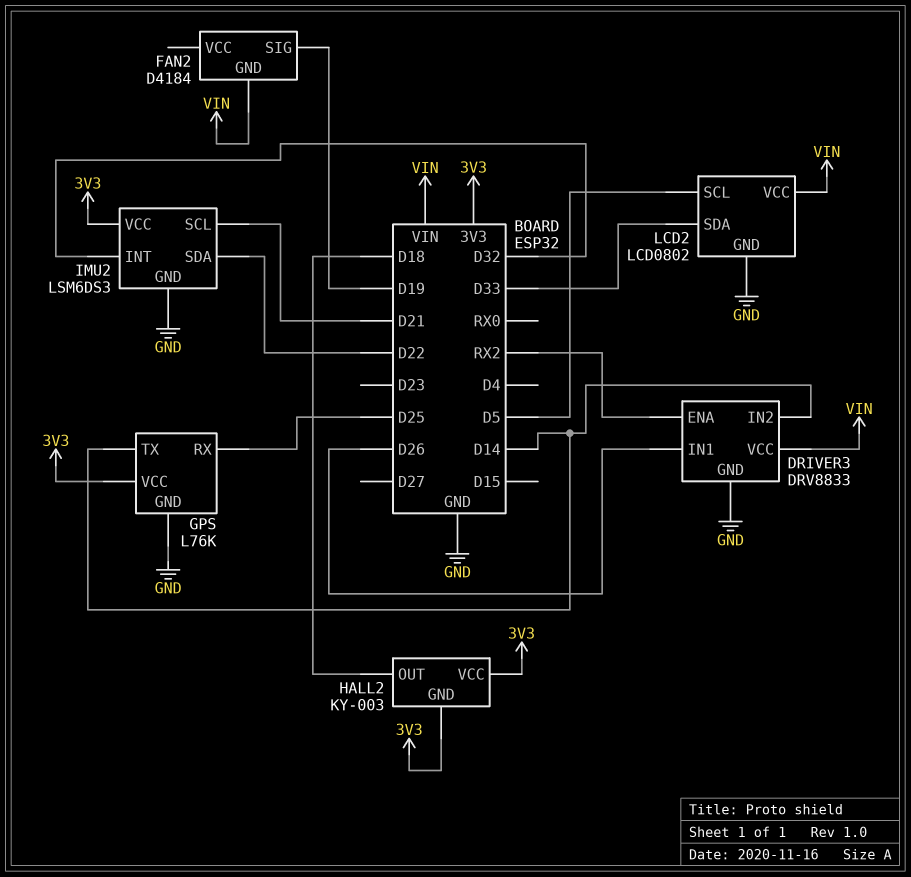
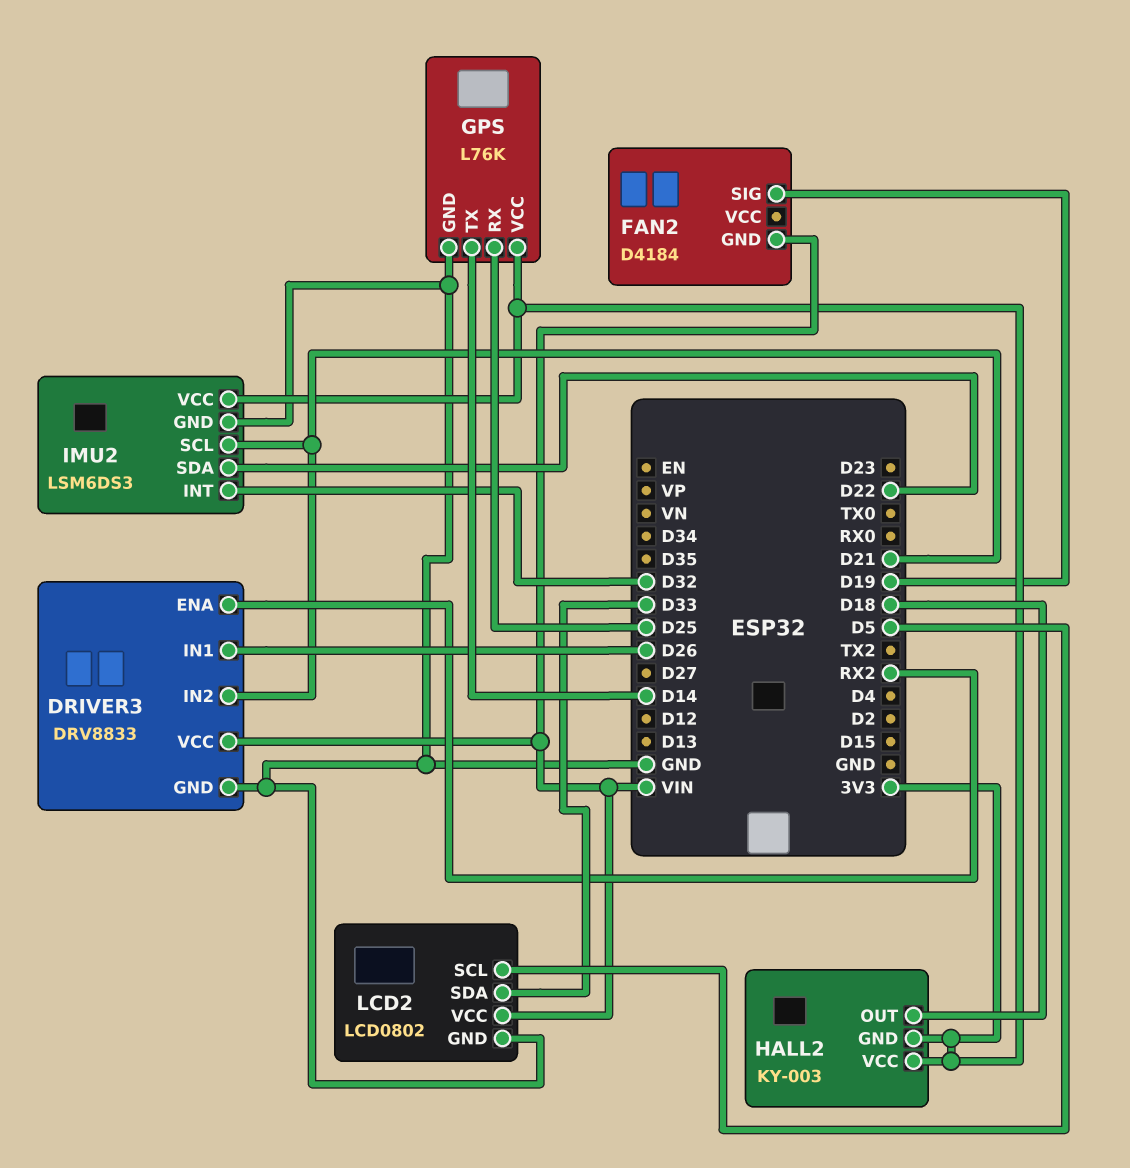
DRIVER3 pin IN2: D14 -> D21

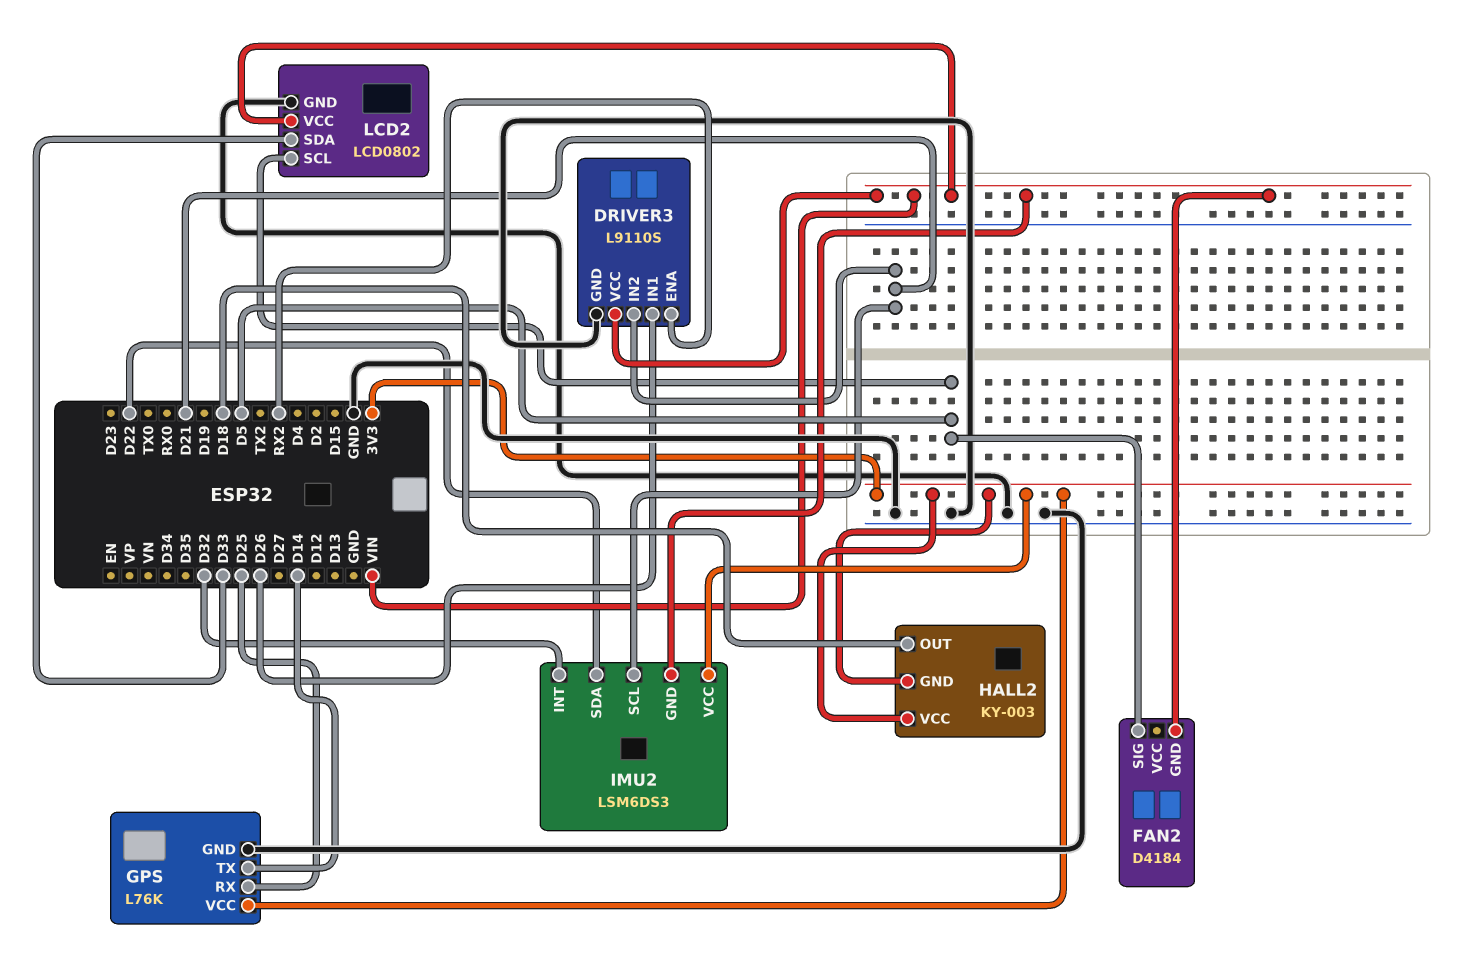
DRIVER3: DRV8833 -> L9110S
FAN2 pin SIG: D19 -> D5
IMU2 pin GND: GND -> VIN

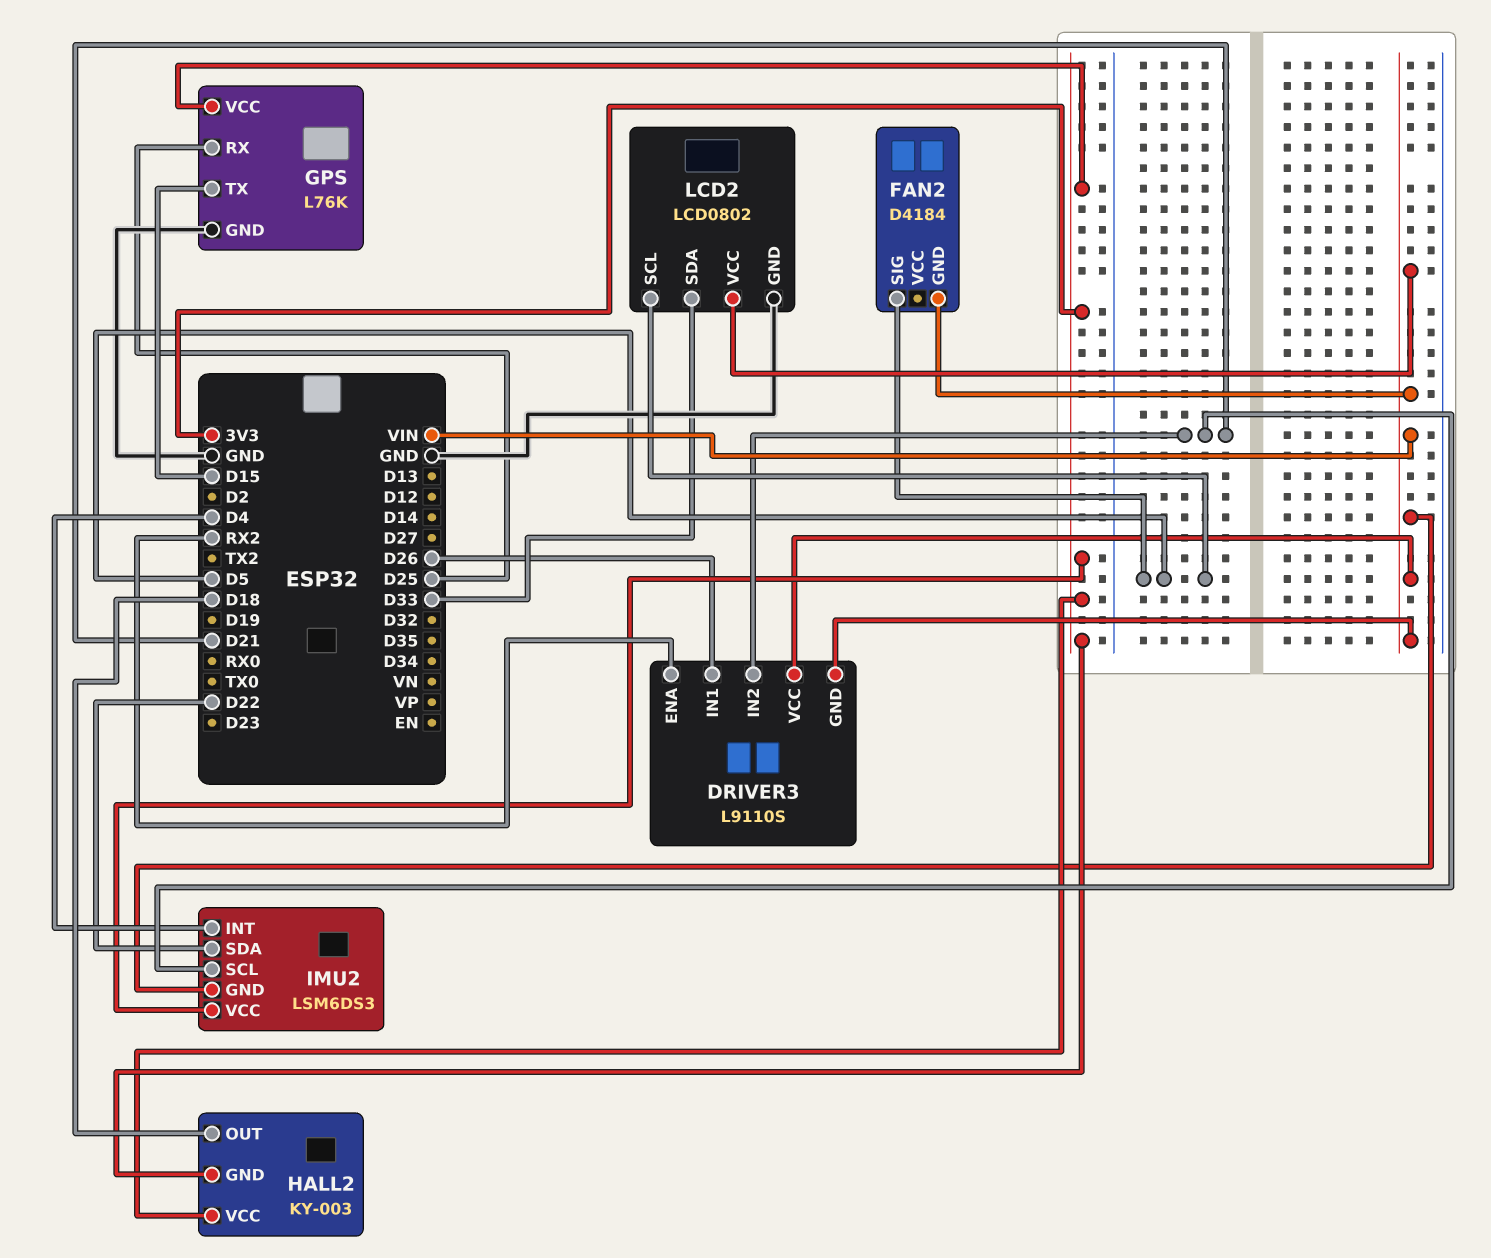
DRIVER3 pin GND: GND -> VIN
GPS pin TX: D14 -> D15
IMU2 pin INT: D32 -> D4

